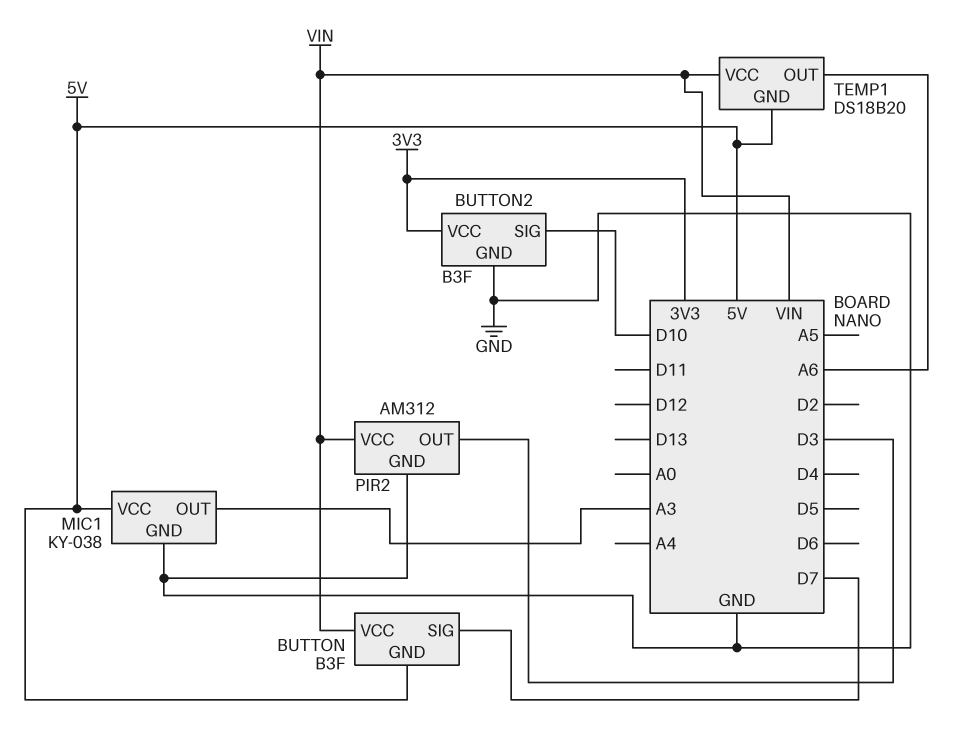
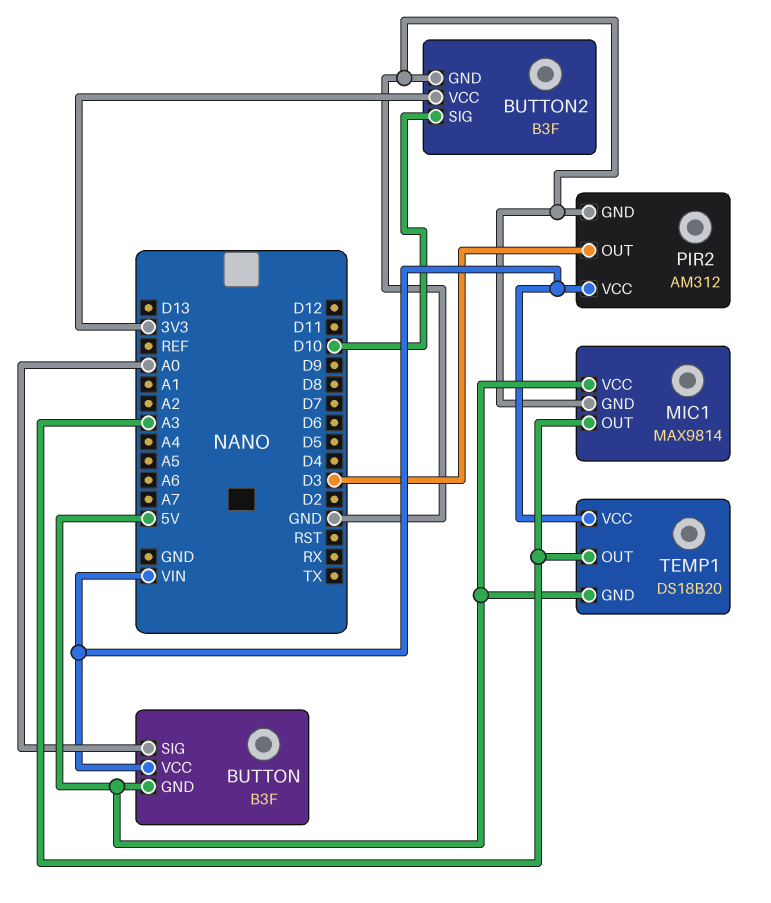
BUTTON pin SIG: D7 -> A0
MIC1: KY-038 -> MAX9814
TEMP1 pin OUT: A6 -> A3

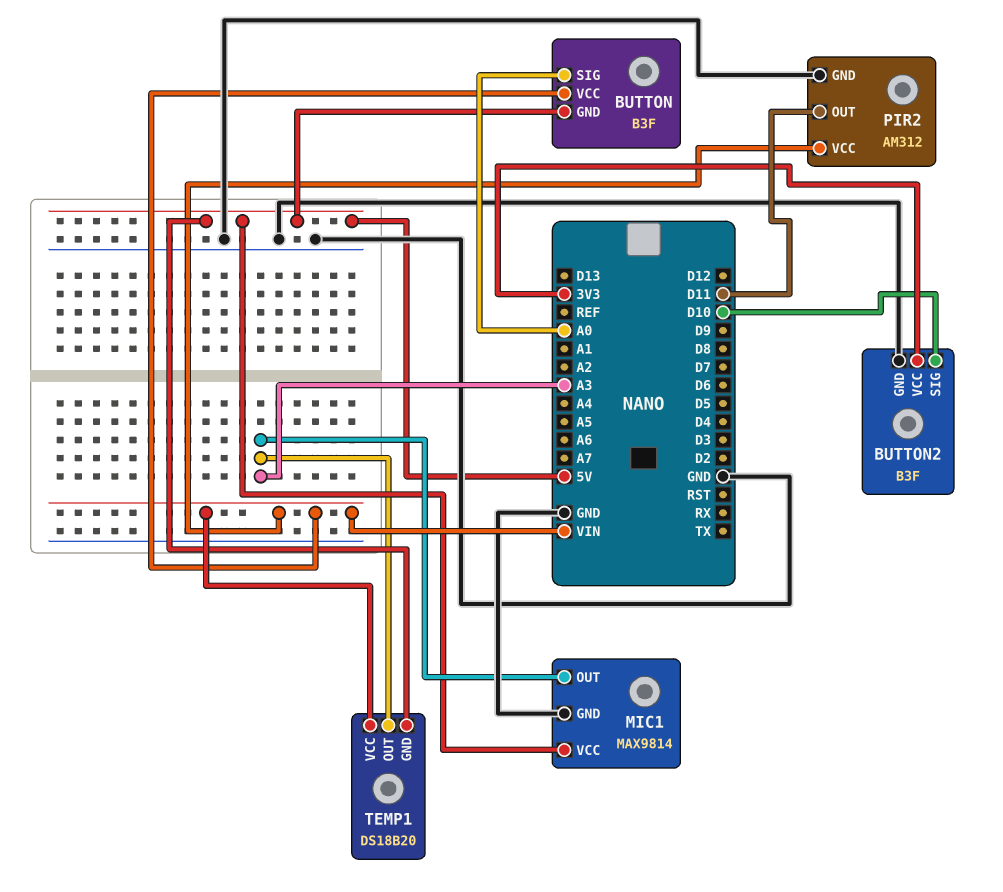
PIR2 pin OUT: D3 -> D11

